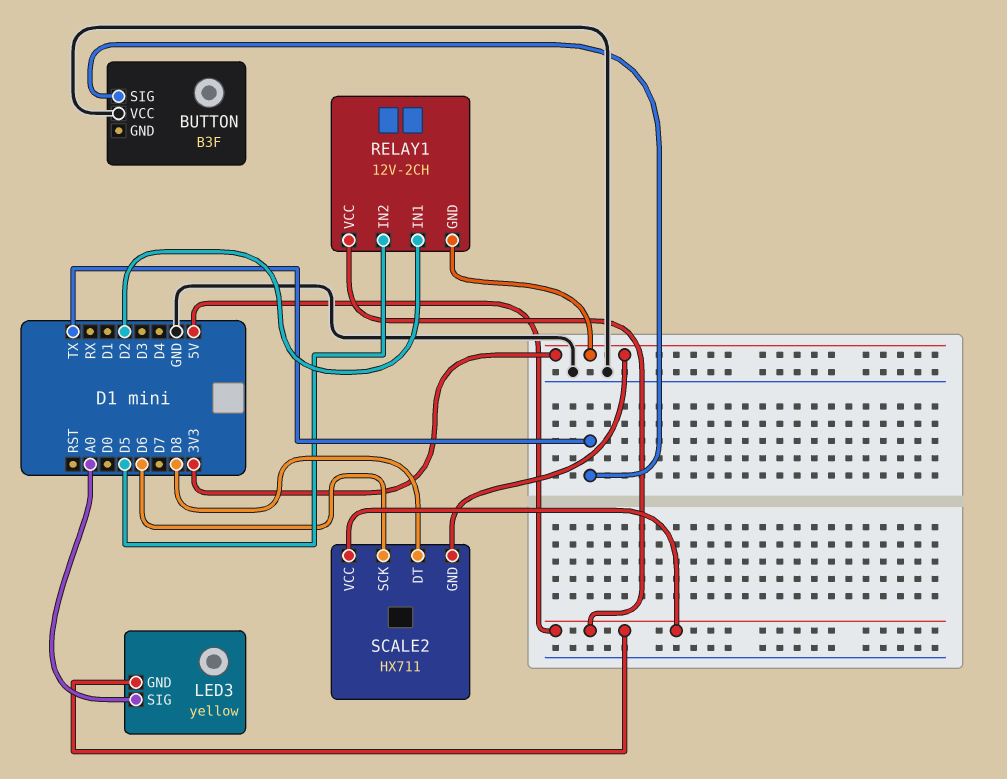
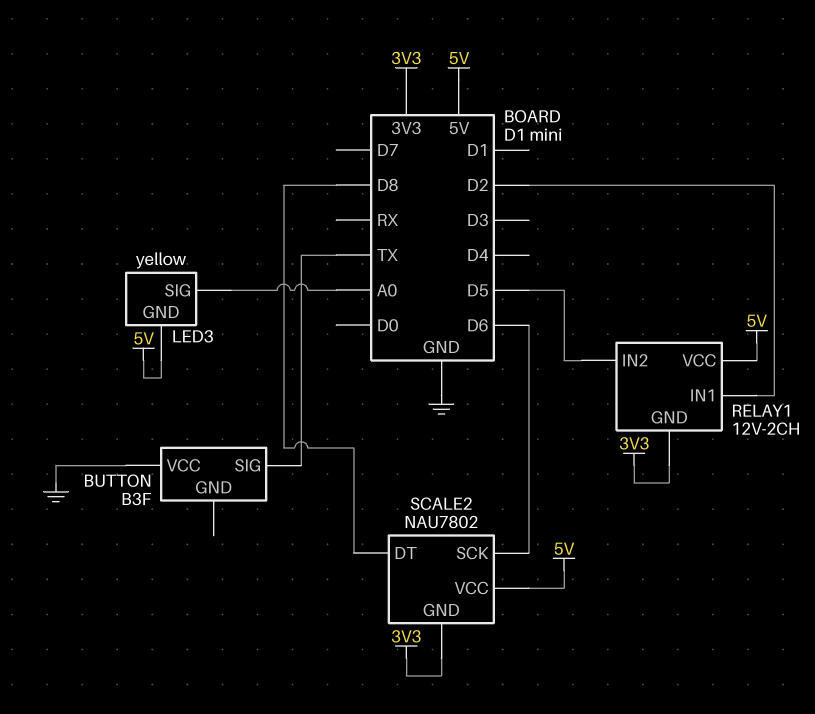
SCALE2: HX711 -> NAU7802

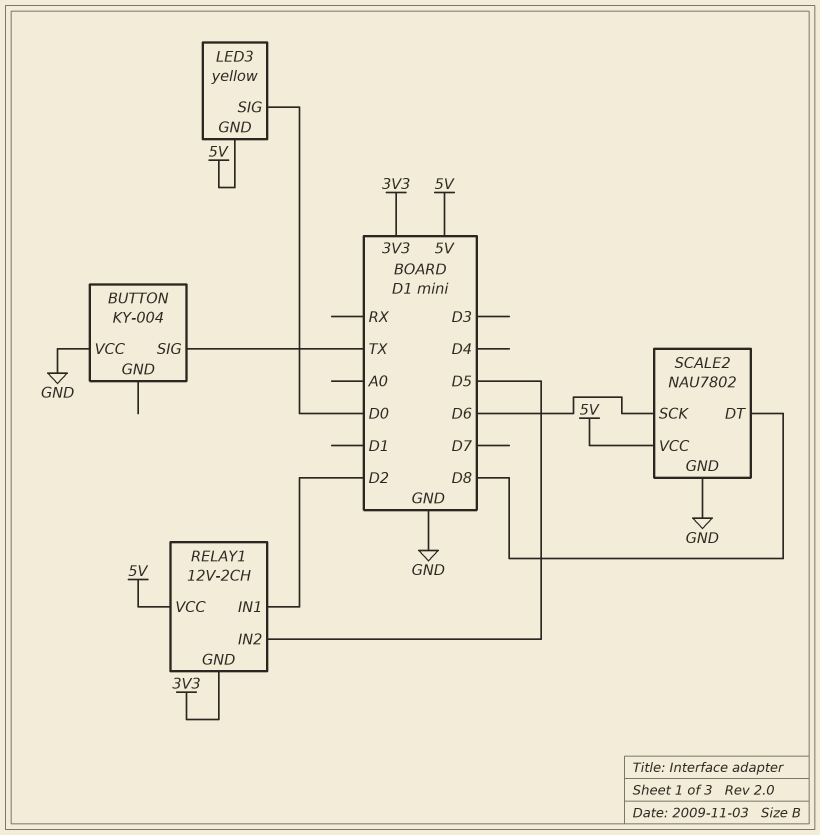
BUTTON: B3F -> KY-004
LED3 pin SIG: A0 -> D0
SCALE2 pin GND: 3V3 -> GND

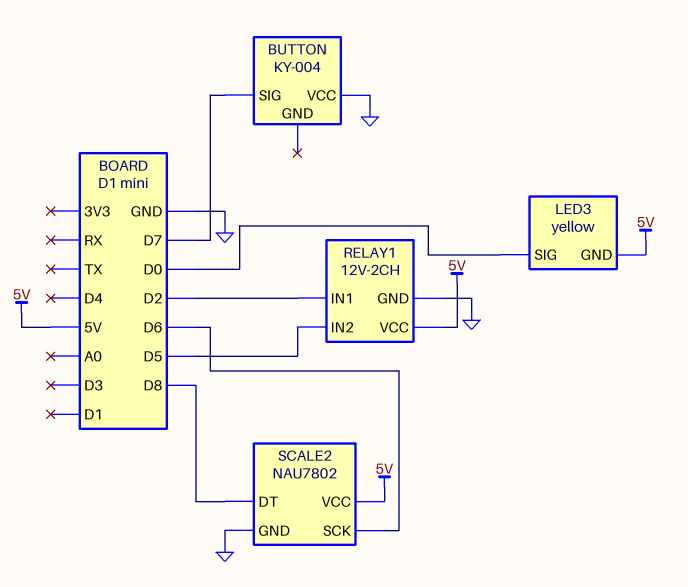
BUTTON pin SIG: TX -> D7
RELAY1 pin GND: 3V3 -> GND

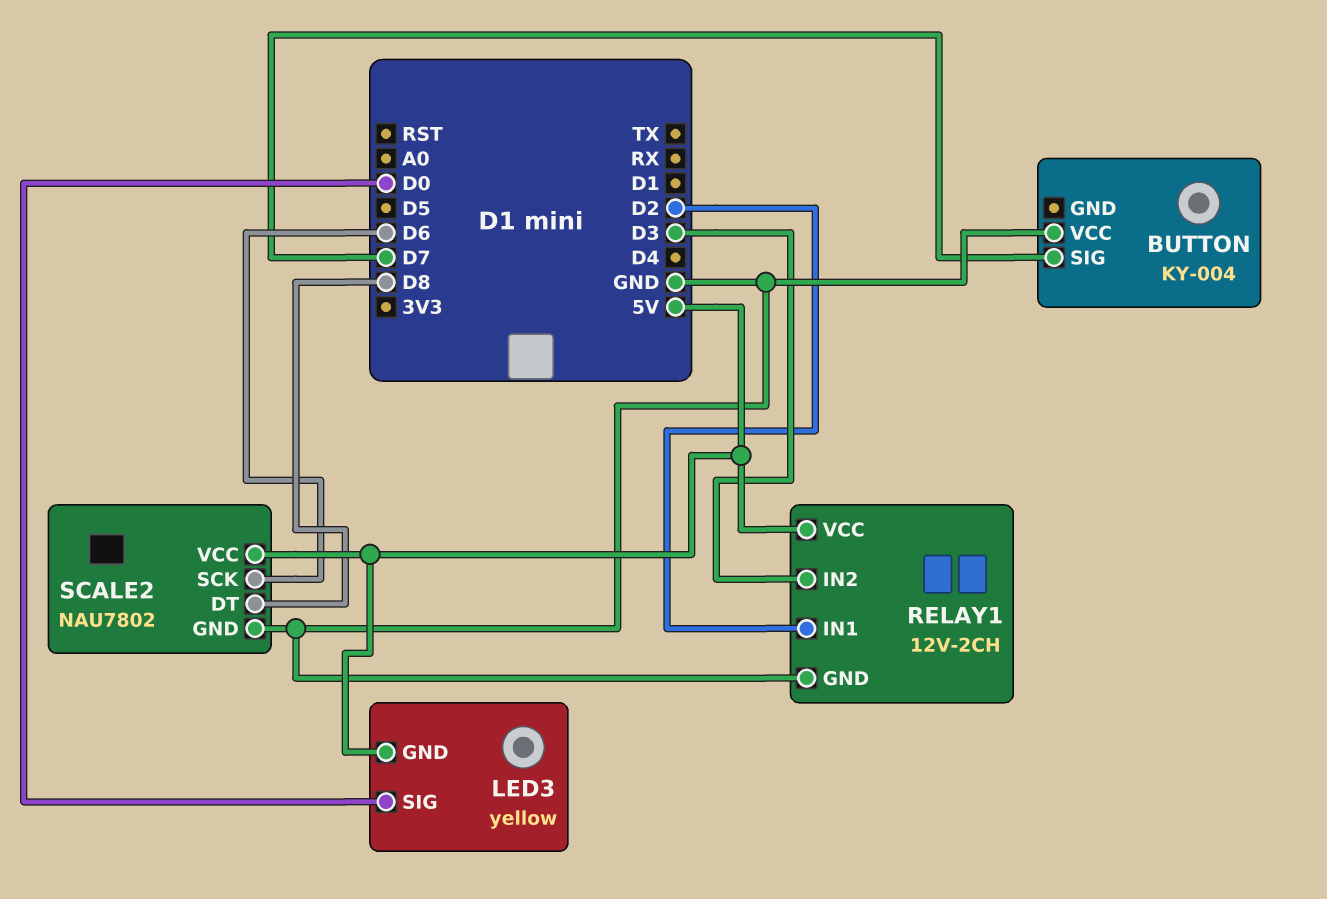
RELAY1 pin IN2: D5 -> D3

